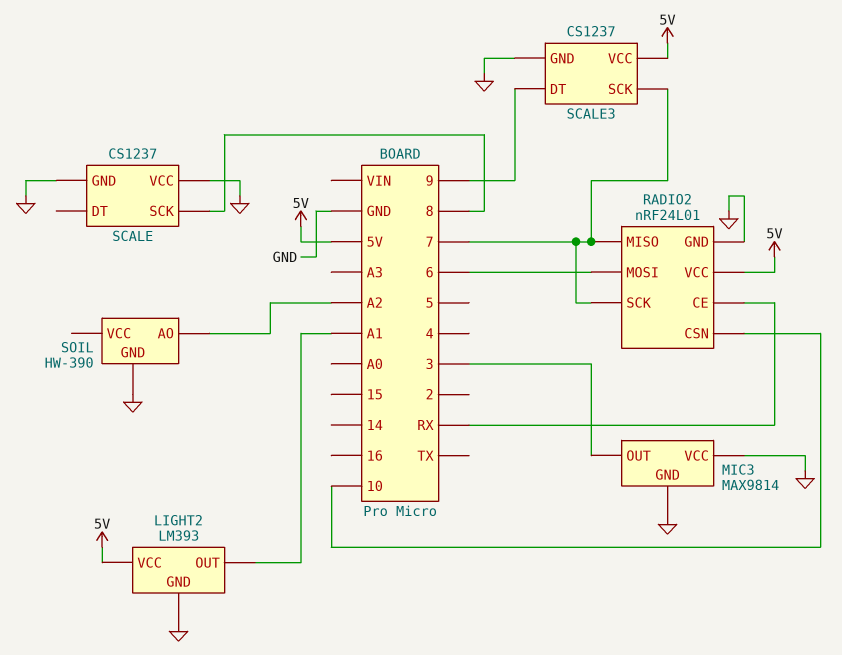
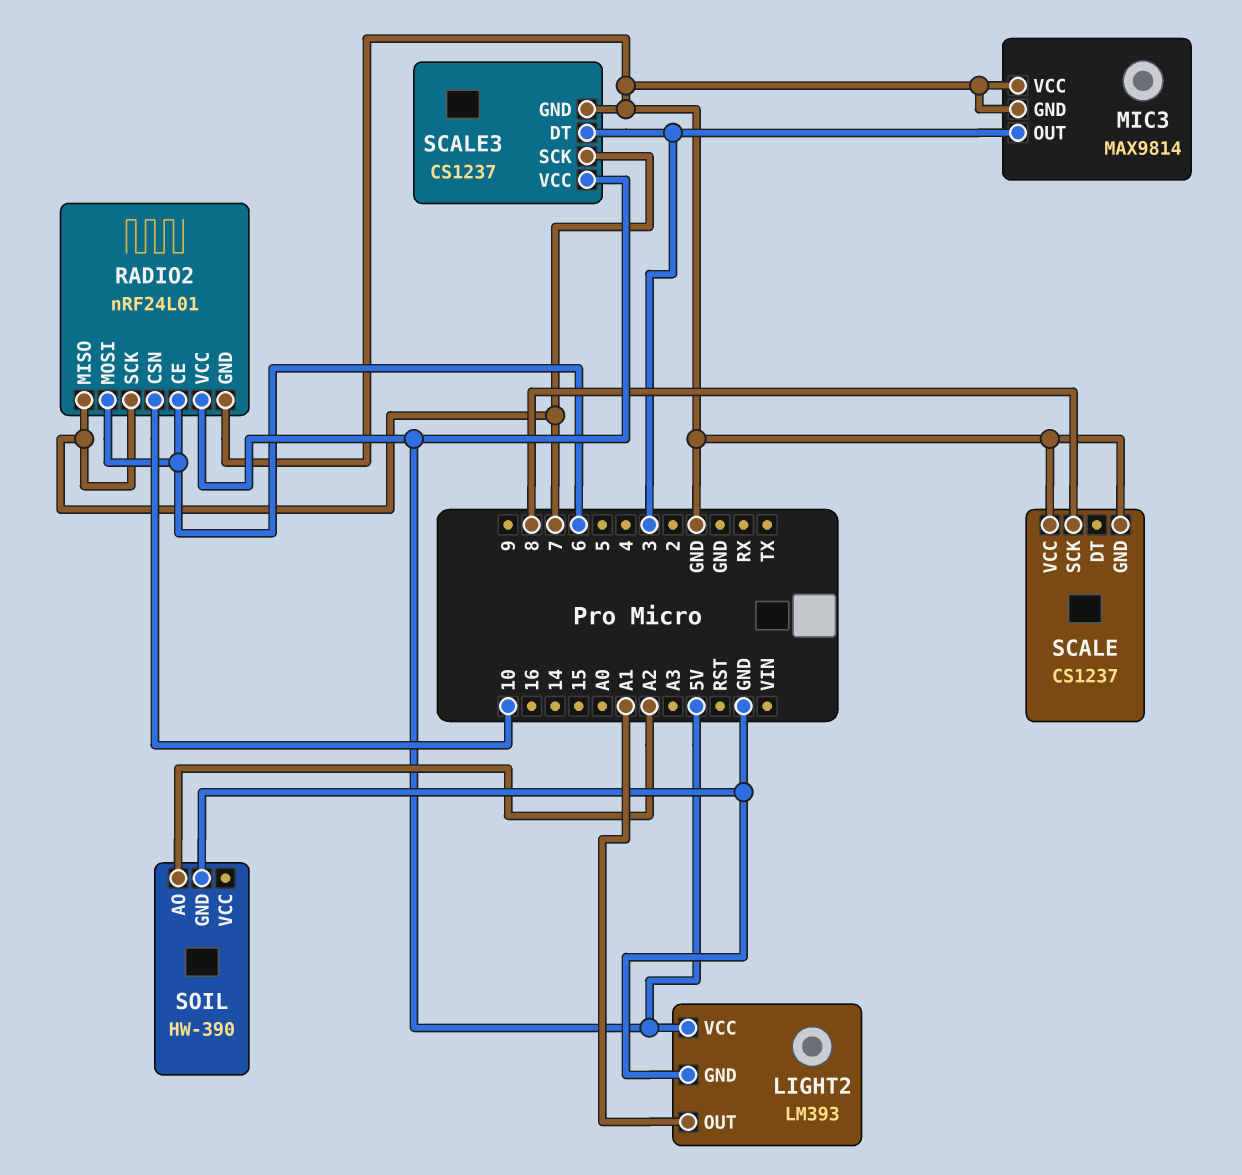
RADIO2 pin CE: RX -> 6
SCALE3 pin DT: 9 -> 3

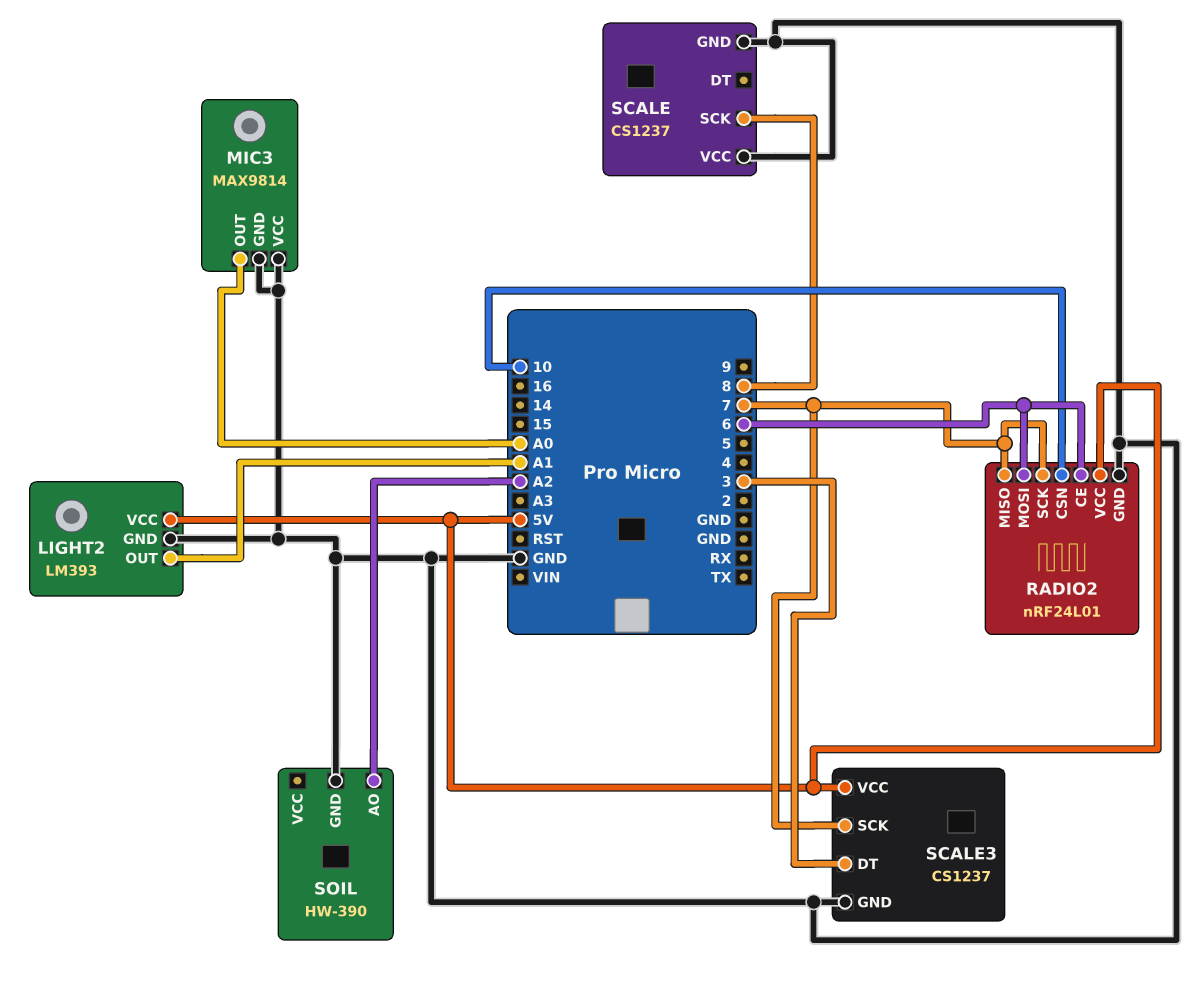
MIC3 pin OUT: 3 -> A0

